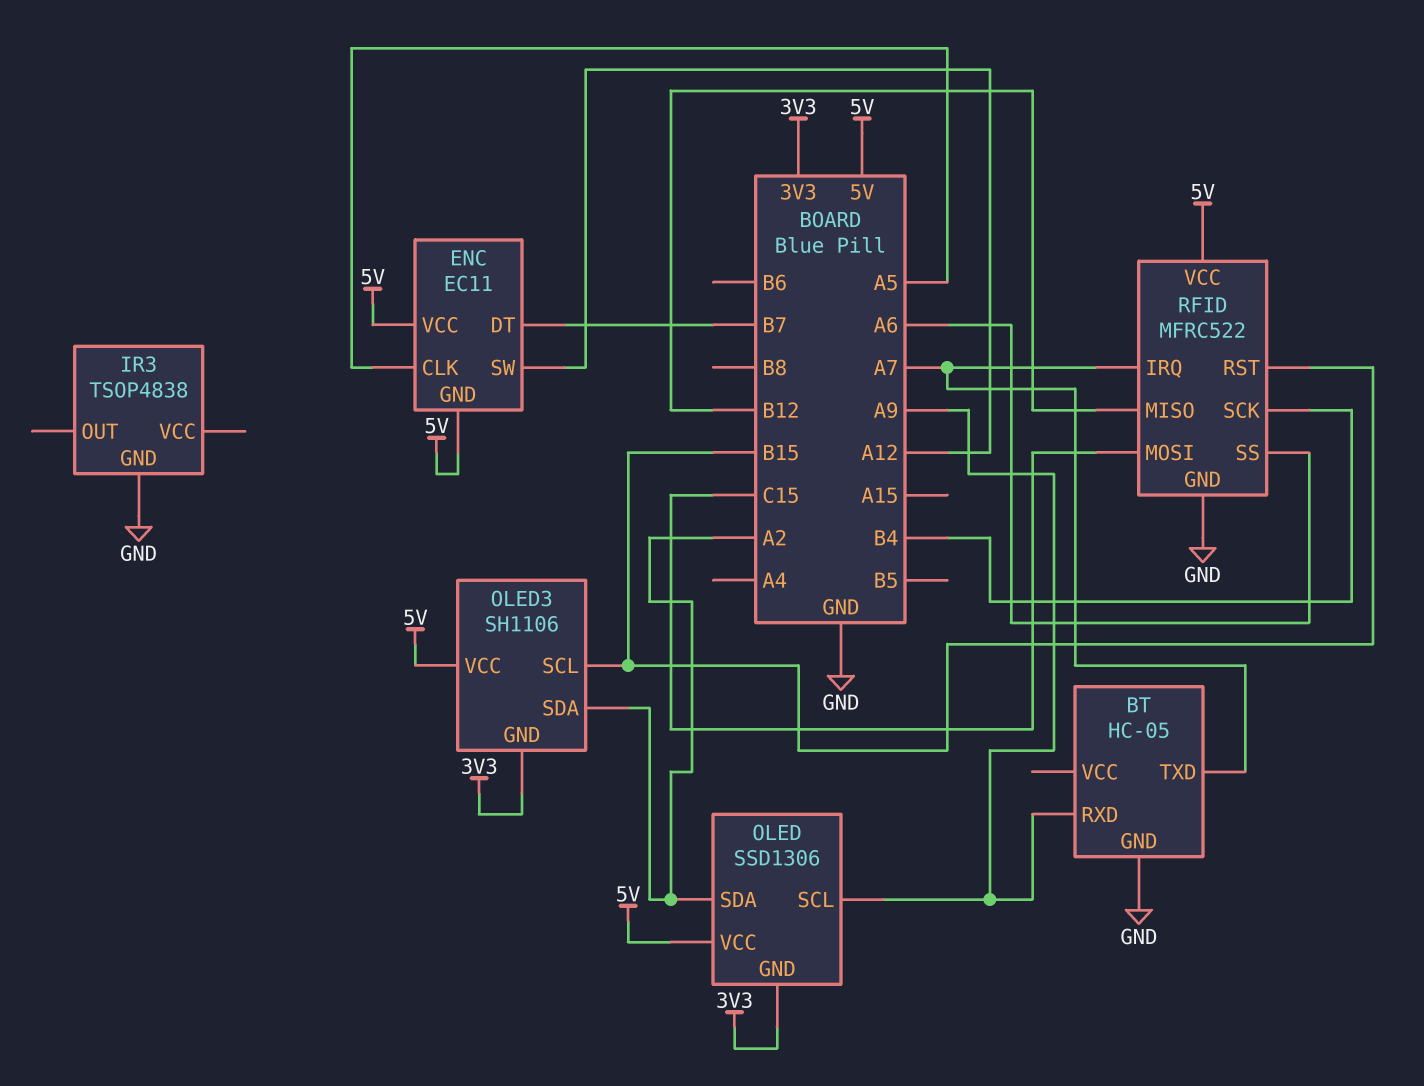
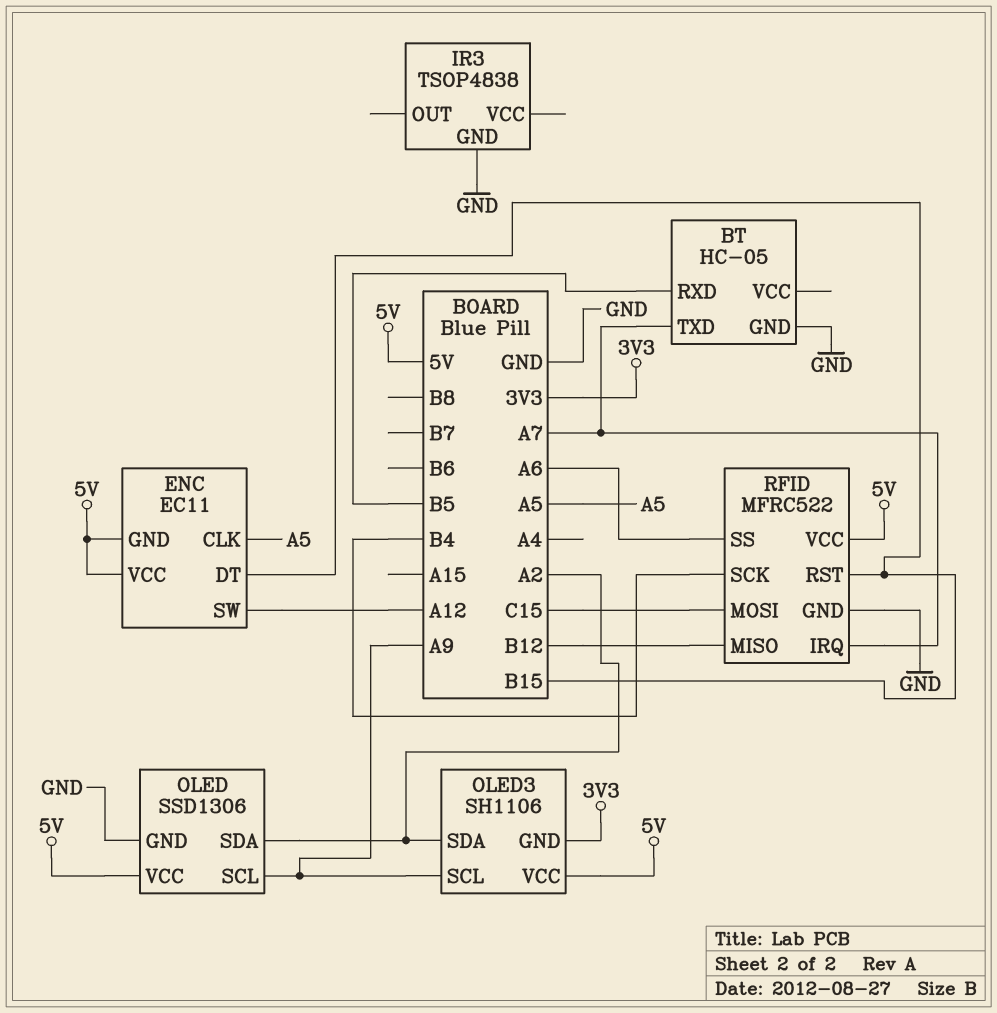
BT pin RXD: A9 -> B5
ENC pin DT: B7 -> B15
OLED pin GND: 3V3 -> GND
OLED3 pin SCL: B15 -> A9

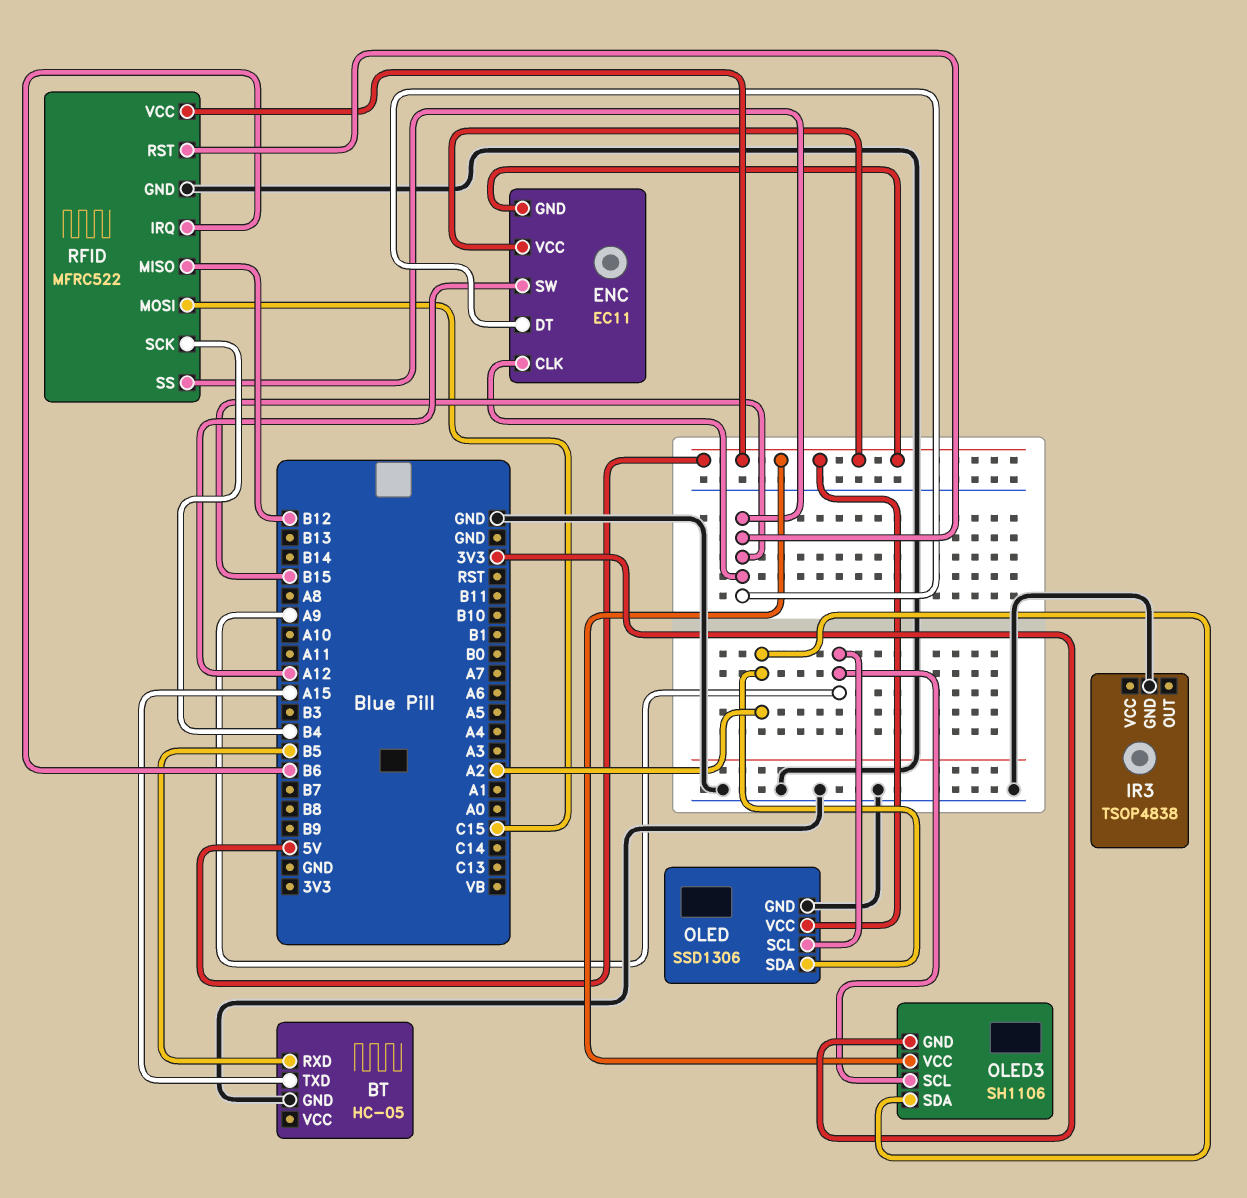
BT pin TXD: A7 -> A15
ENC pin CLK: A5 -> B15
RFID pin IRQ: A7 -> B6
RFID pin SS: A6 -> B15

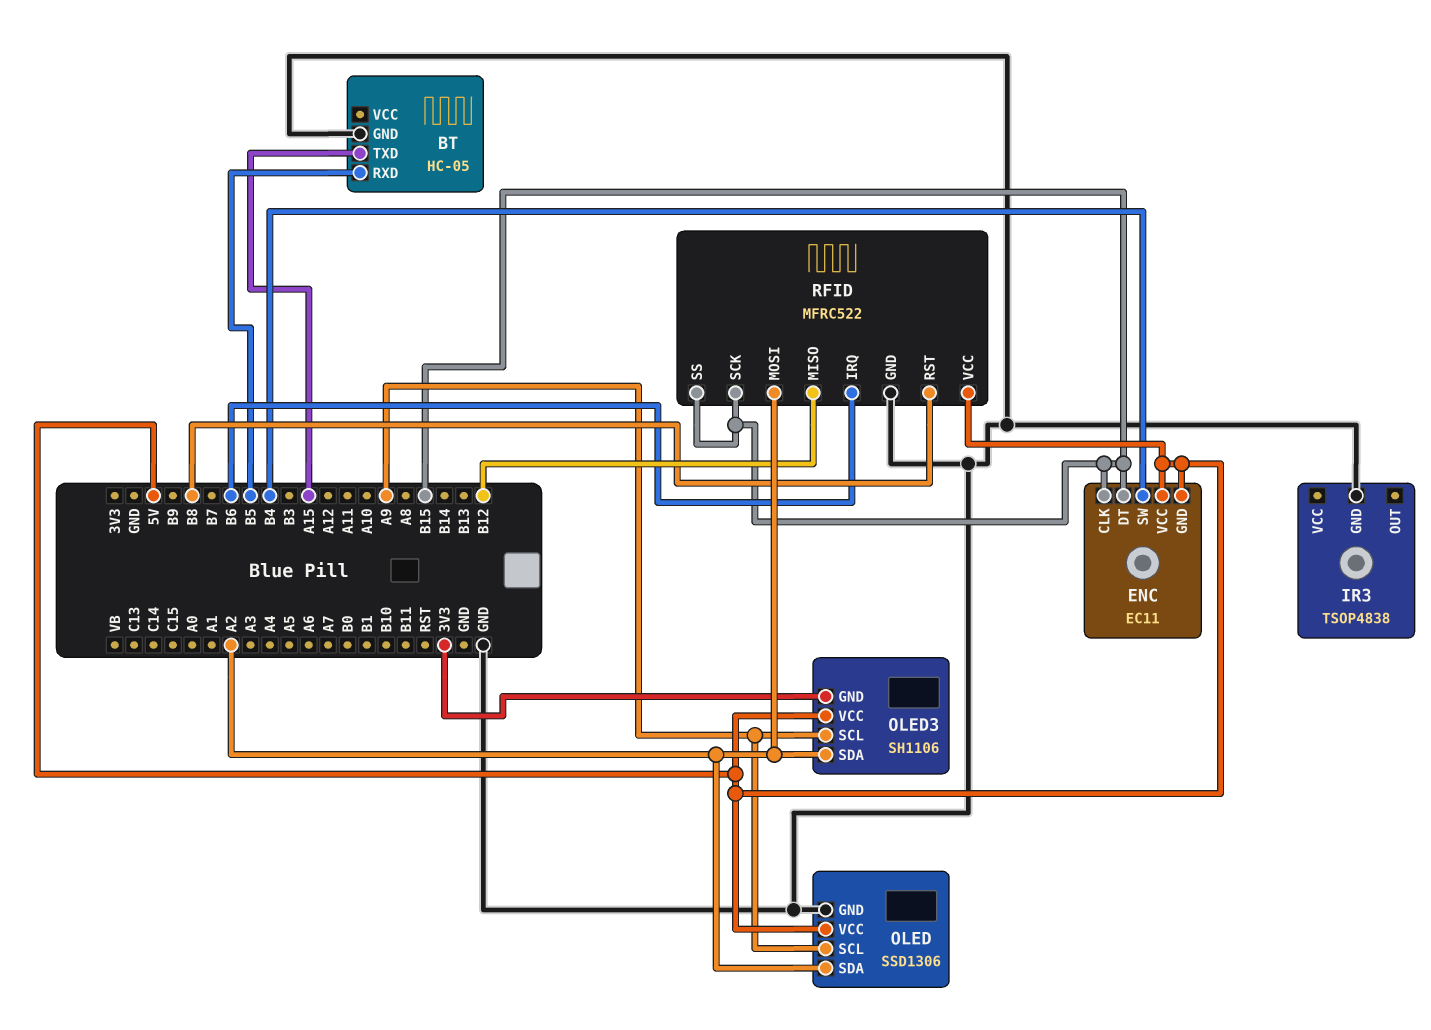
ENC pin SW: A12 -> B4
RFID pin MOSI: C15 -> A2
RFID pin RST: B15 -> B8
RFID pin SCK: B4 -> B15

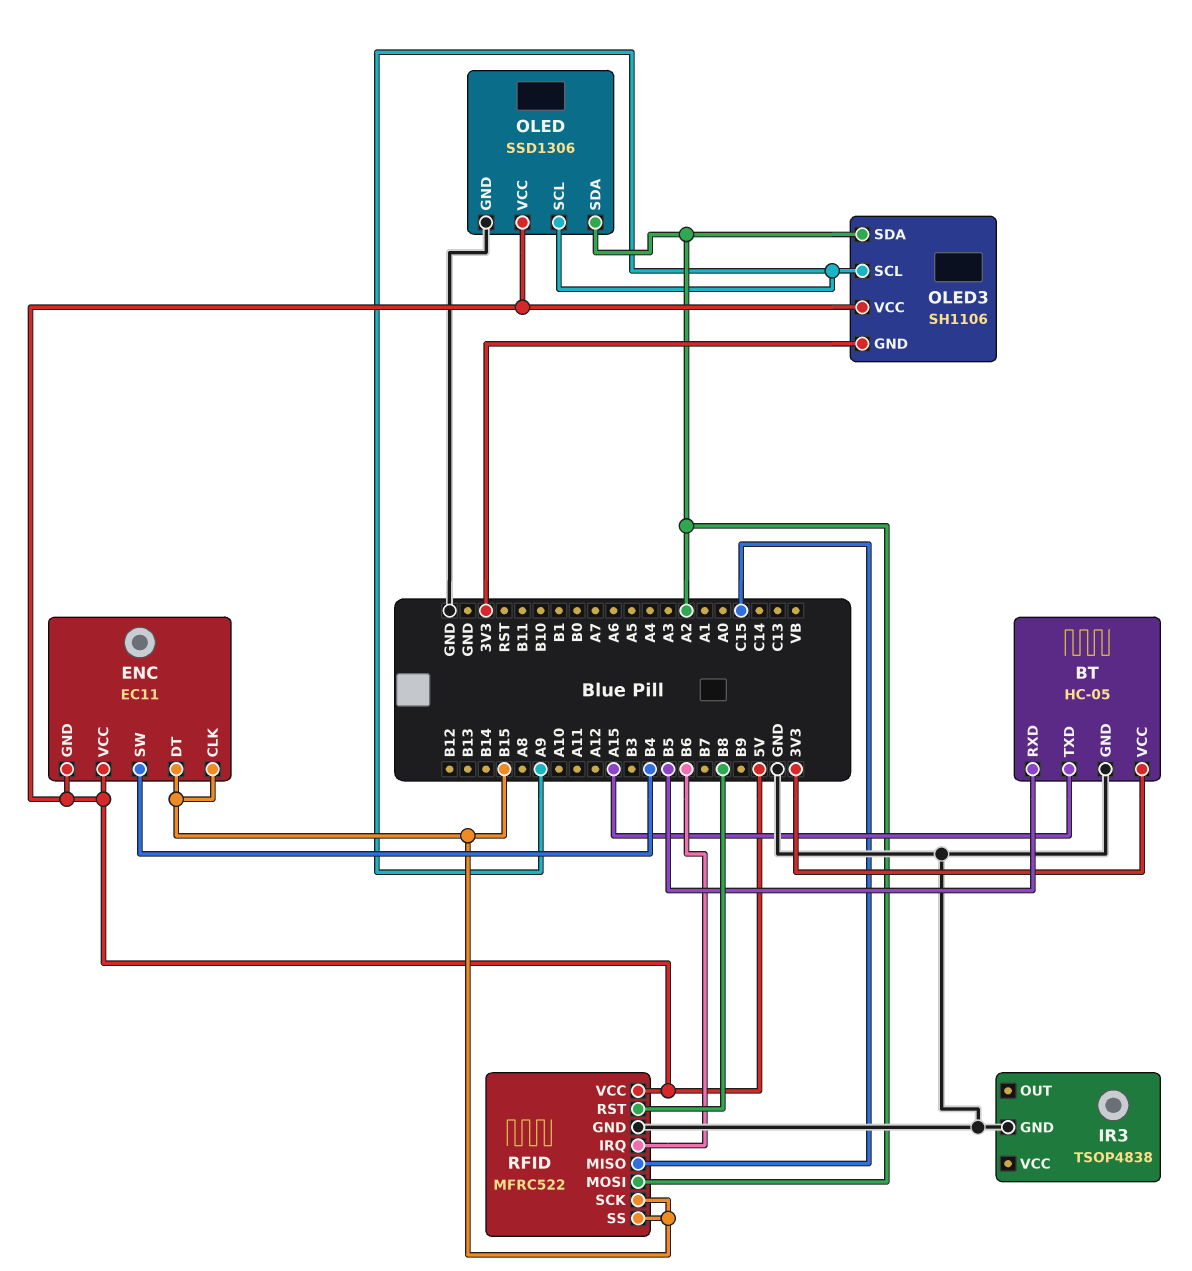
BT pin VCC: none -> 3V3
RFID pin MISO: B12 -> C15

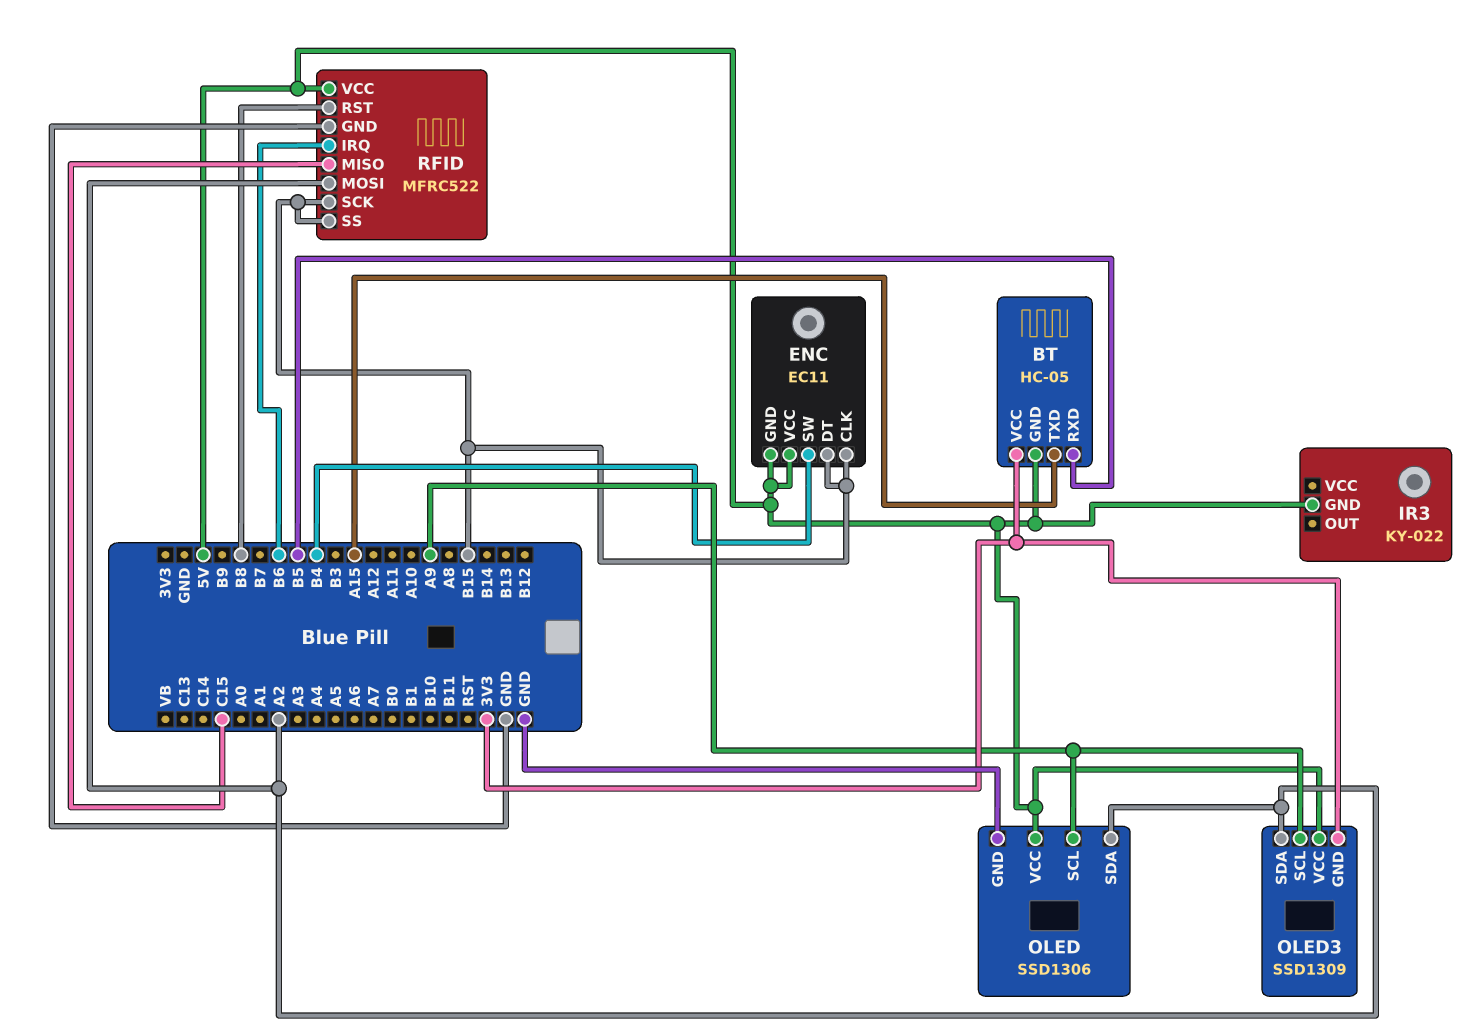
BT pin GND: GND -> 5V
IR3: TSOP4838 -> KY-022
IR3 pin GND: GND -> 5V
OLED3: SH1106 -> SSD1309

